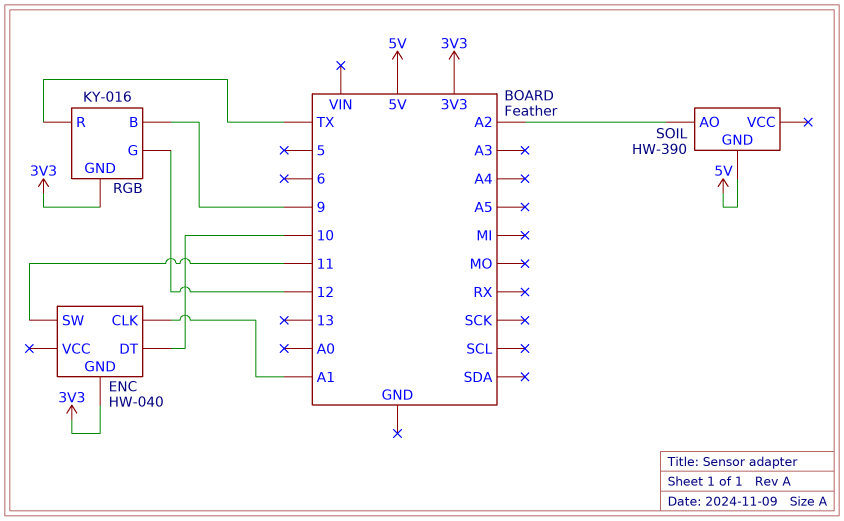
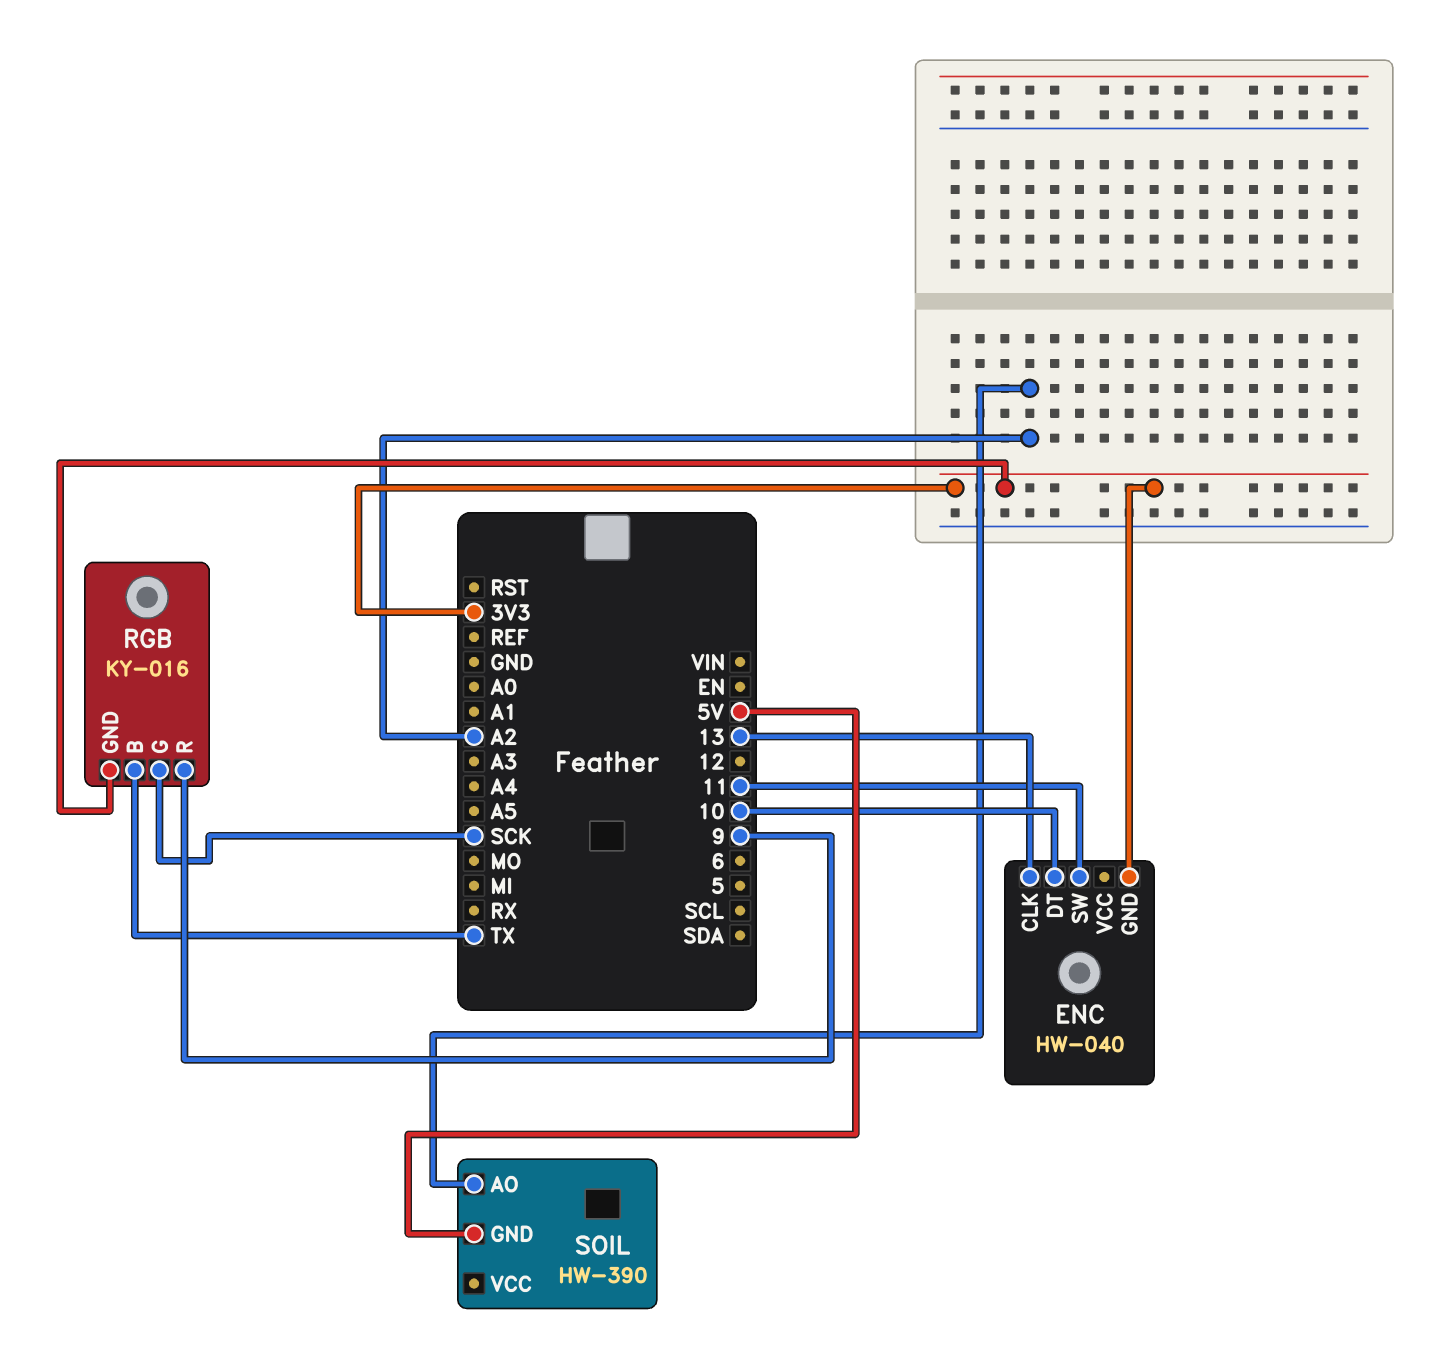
ENC pin CLK: A1 -> 13
RGB pin B: 9 -> TX
RGB pin G: 12 -> SCK
RGB pin R: TX -> 9

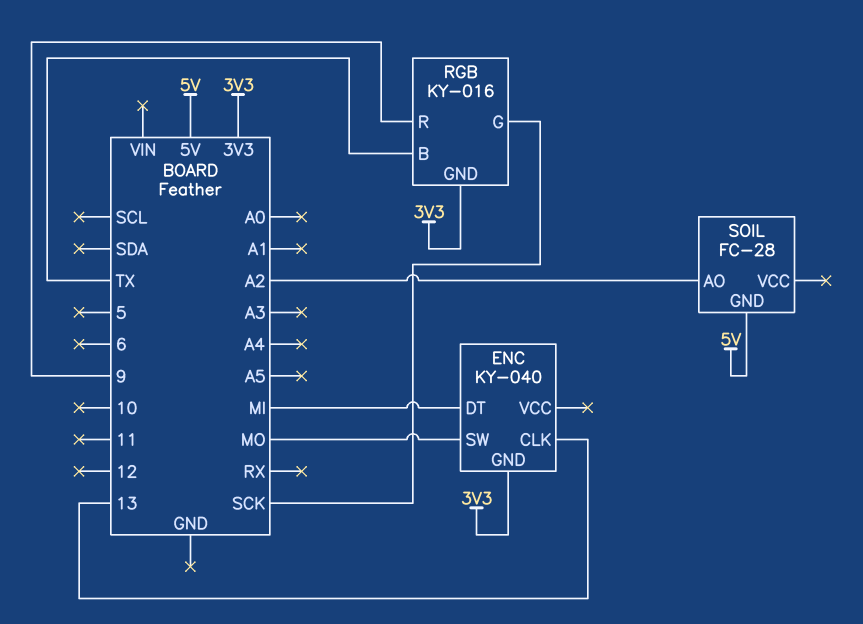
ENC: HW-040 -> KY-040
ENC pin DT: 10 -> MI
ENC pin SW: 11 -> MO
SOIL: HW-390 -> FC-28

